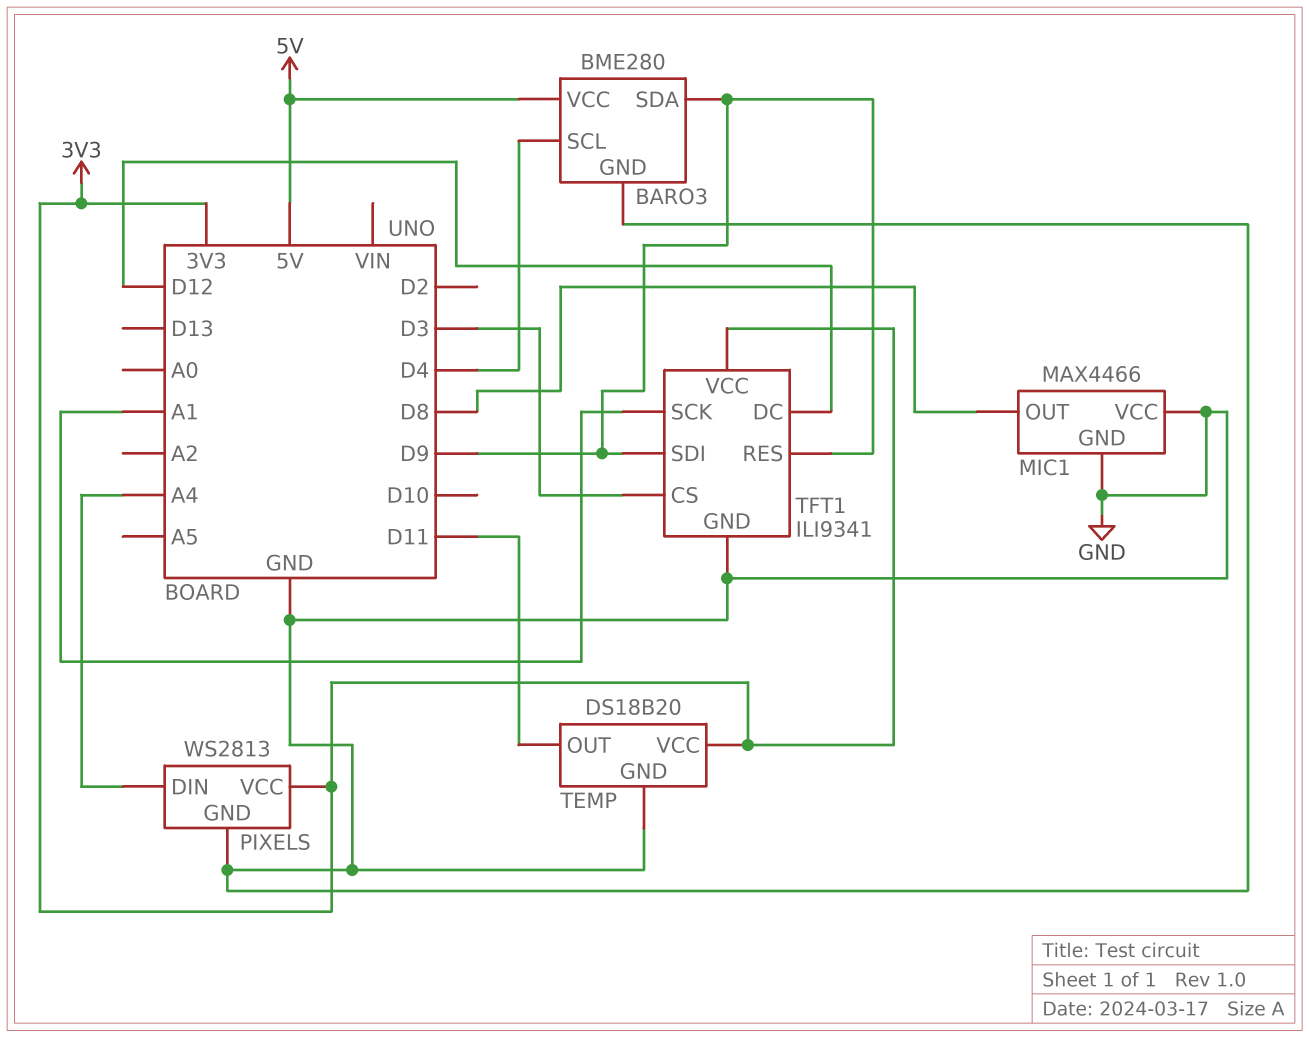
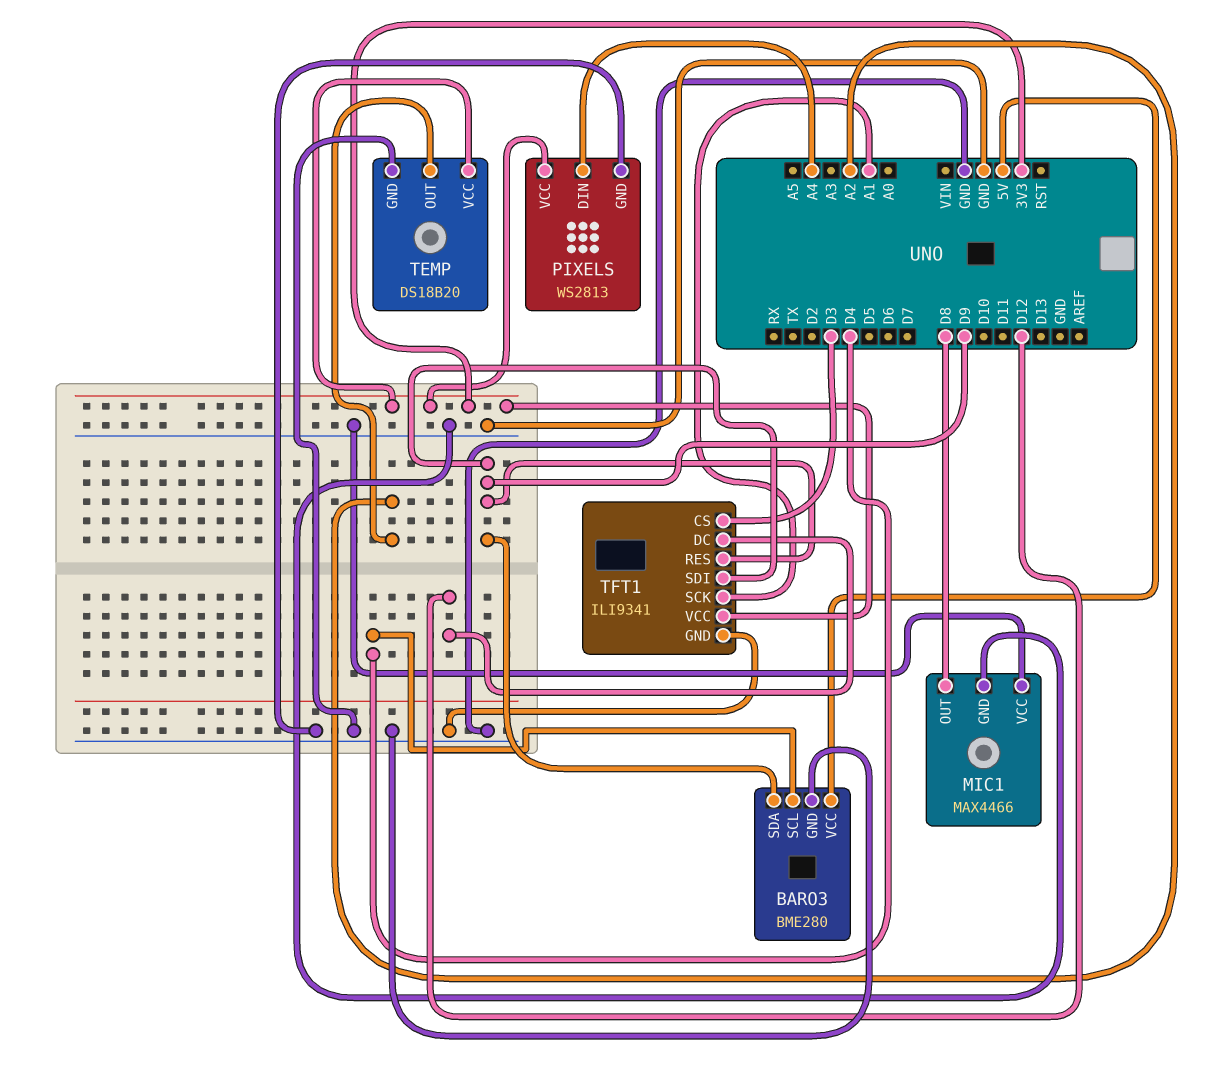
TEMP pin OUT: D11 -> A2

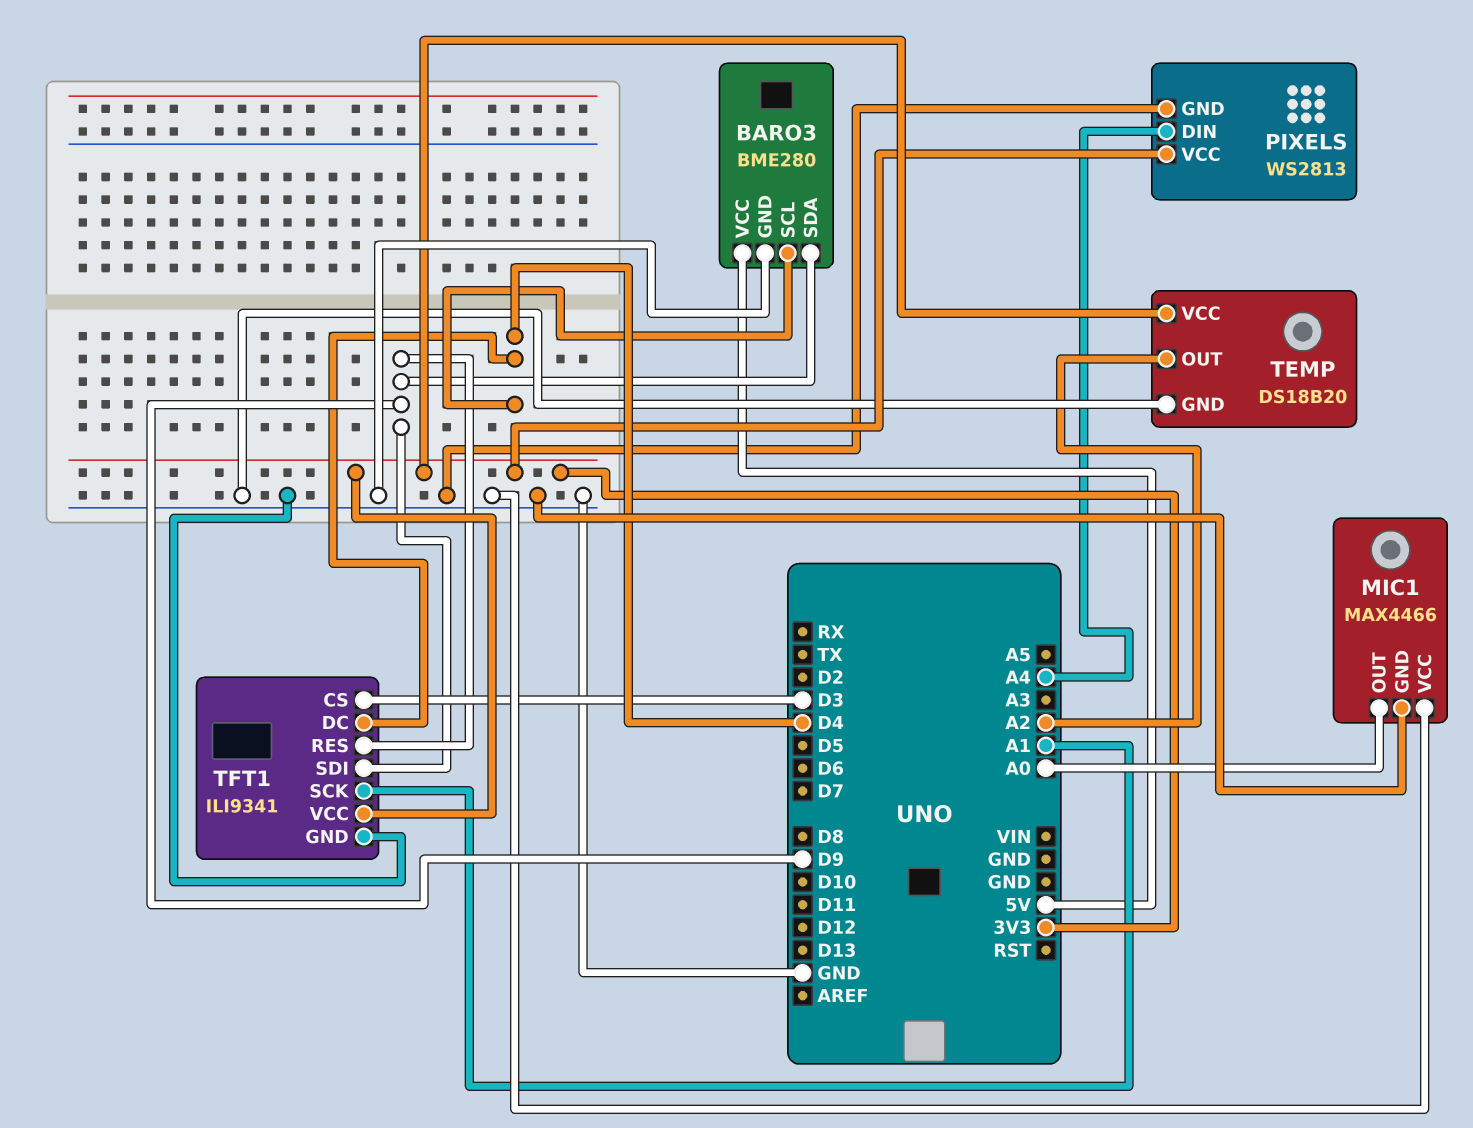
MIC1 pin OUT: D8 -> A0
TFT1 pin DC: D12 -> D4

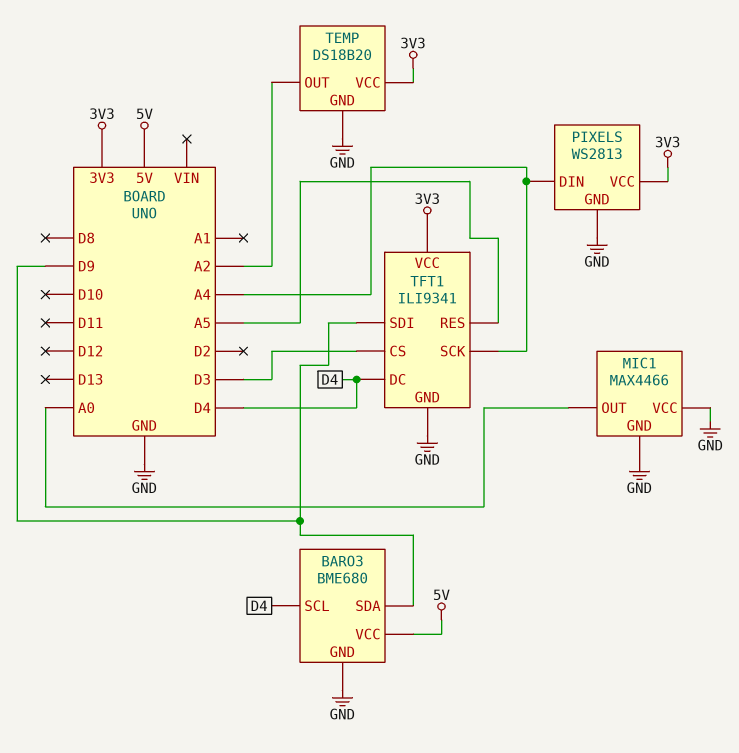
BARO3: BME280 -> BME680
TFT1 pin RES: D9 -> A5
TFT1 pin SCK: A1 -> A4

